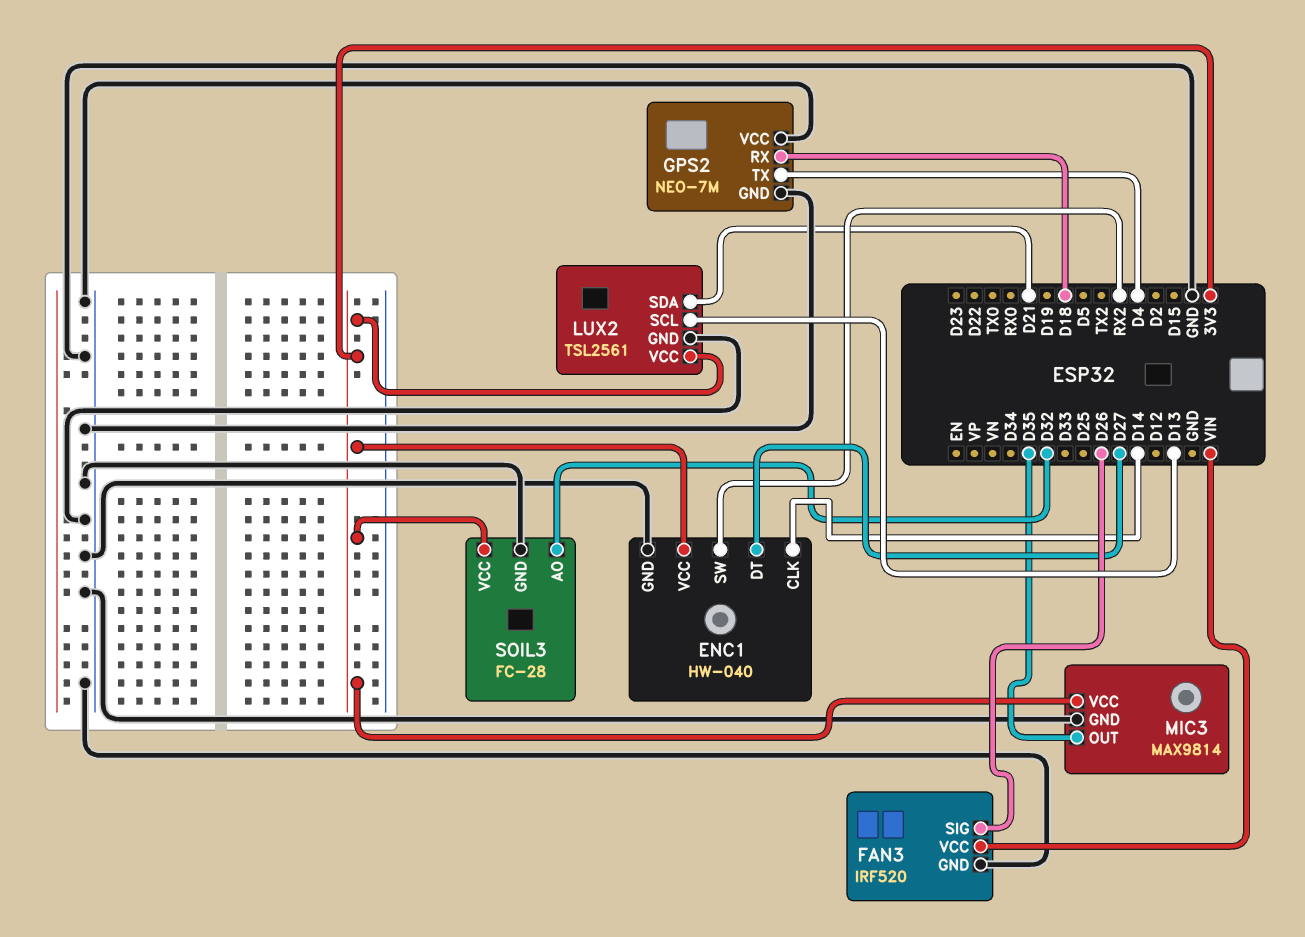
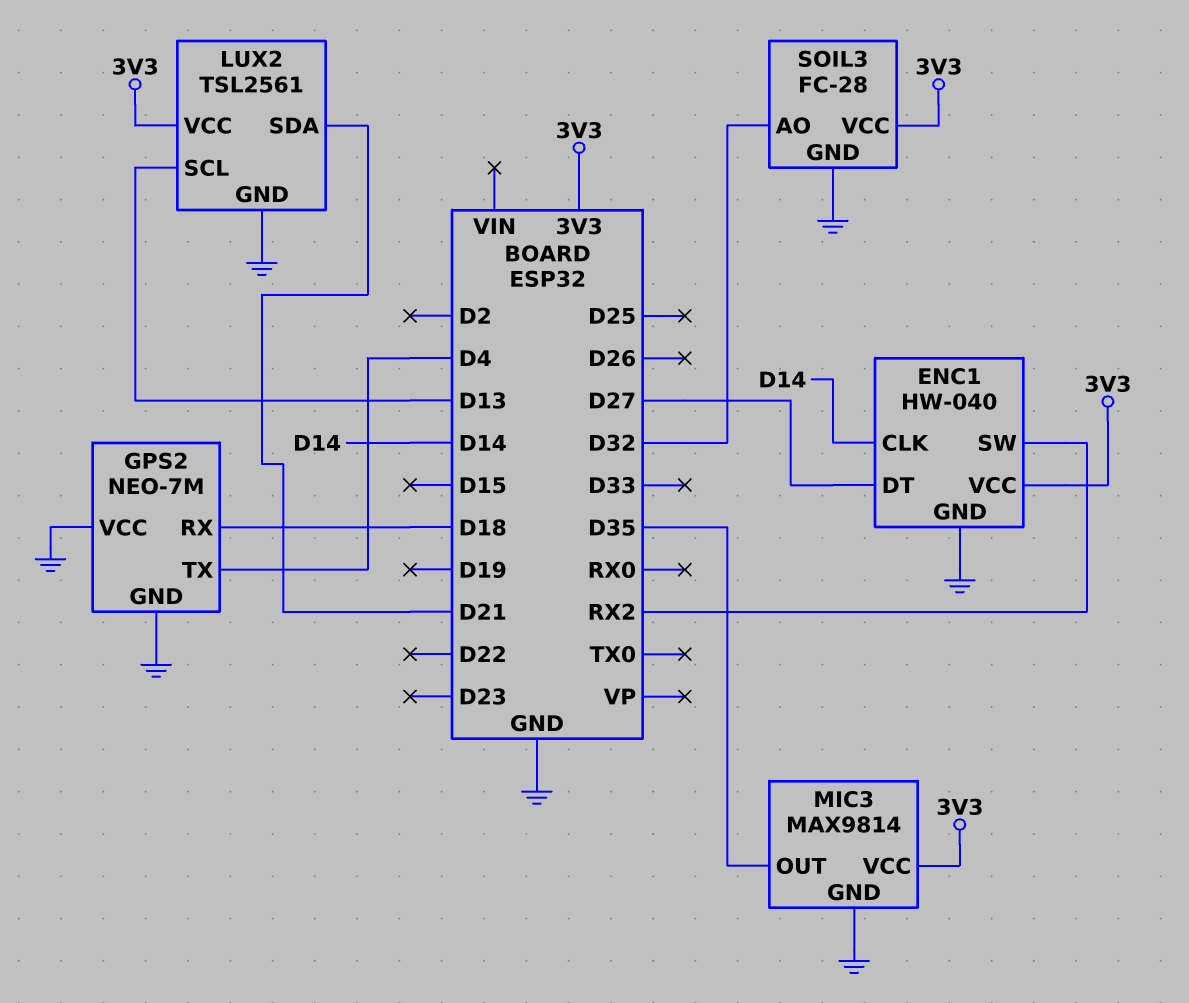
FAN3: IRF520 -> none
FAN3 pin GND: GND -> none
FAN3 pin SIG: D26 -> none
FAN3 pin VCC: VIN -> none

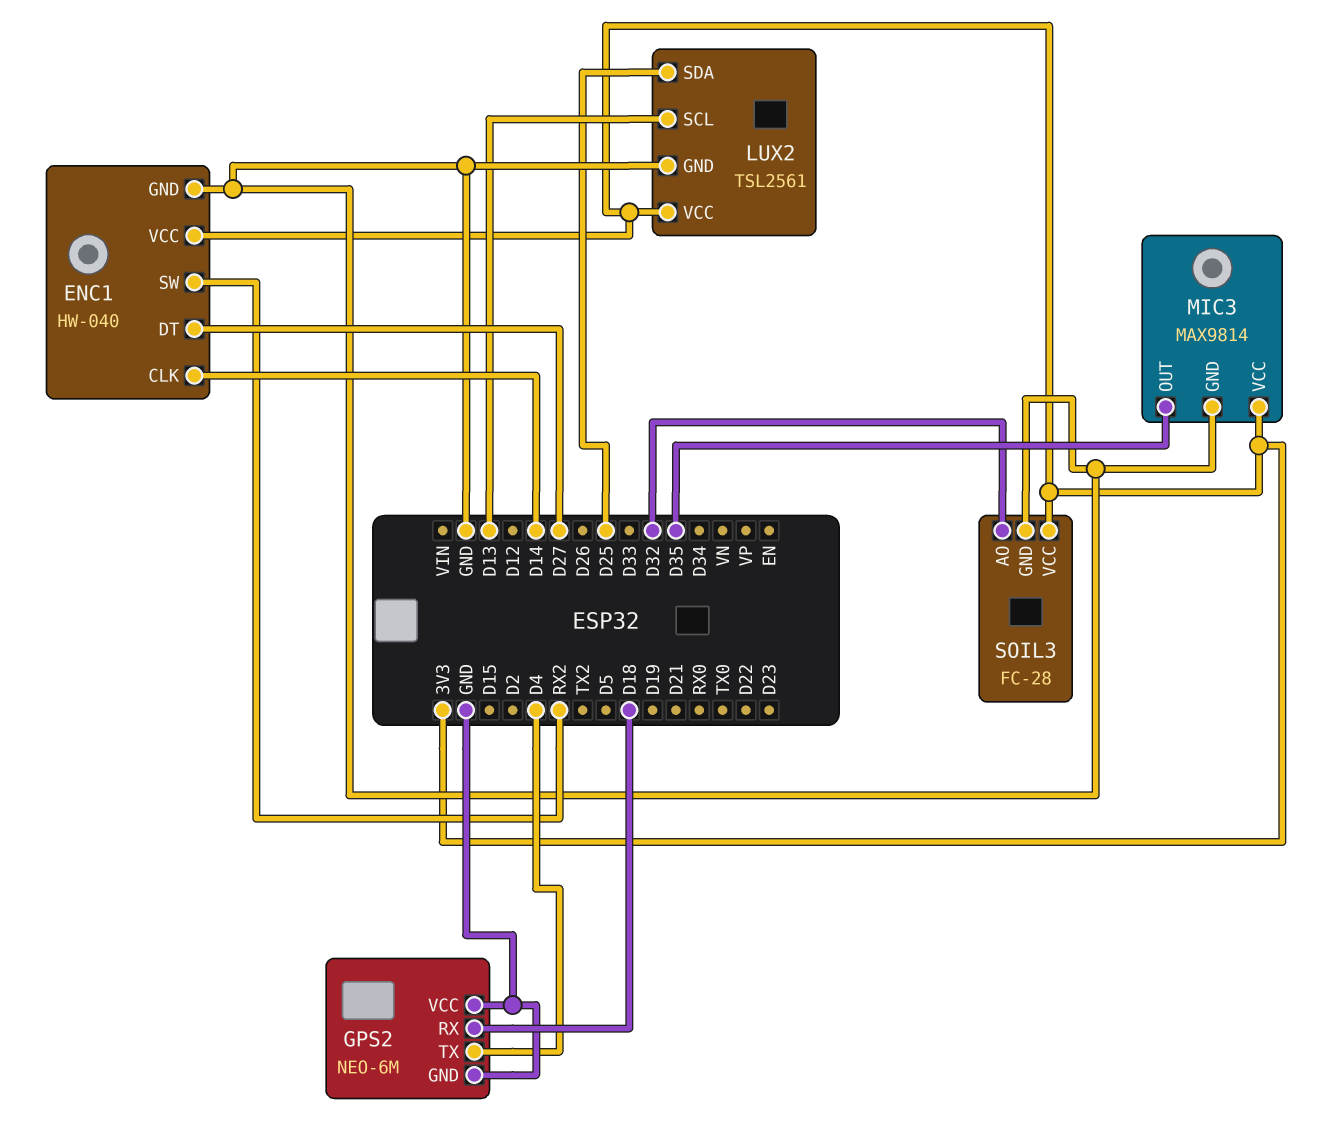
GPS2: NEO-7M -> NEO-6M
LUX2 pin SDA: D21 -> D25

